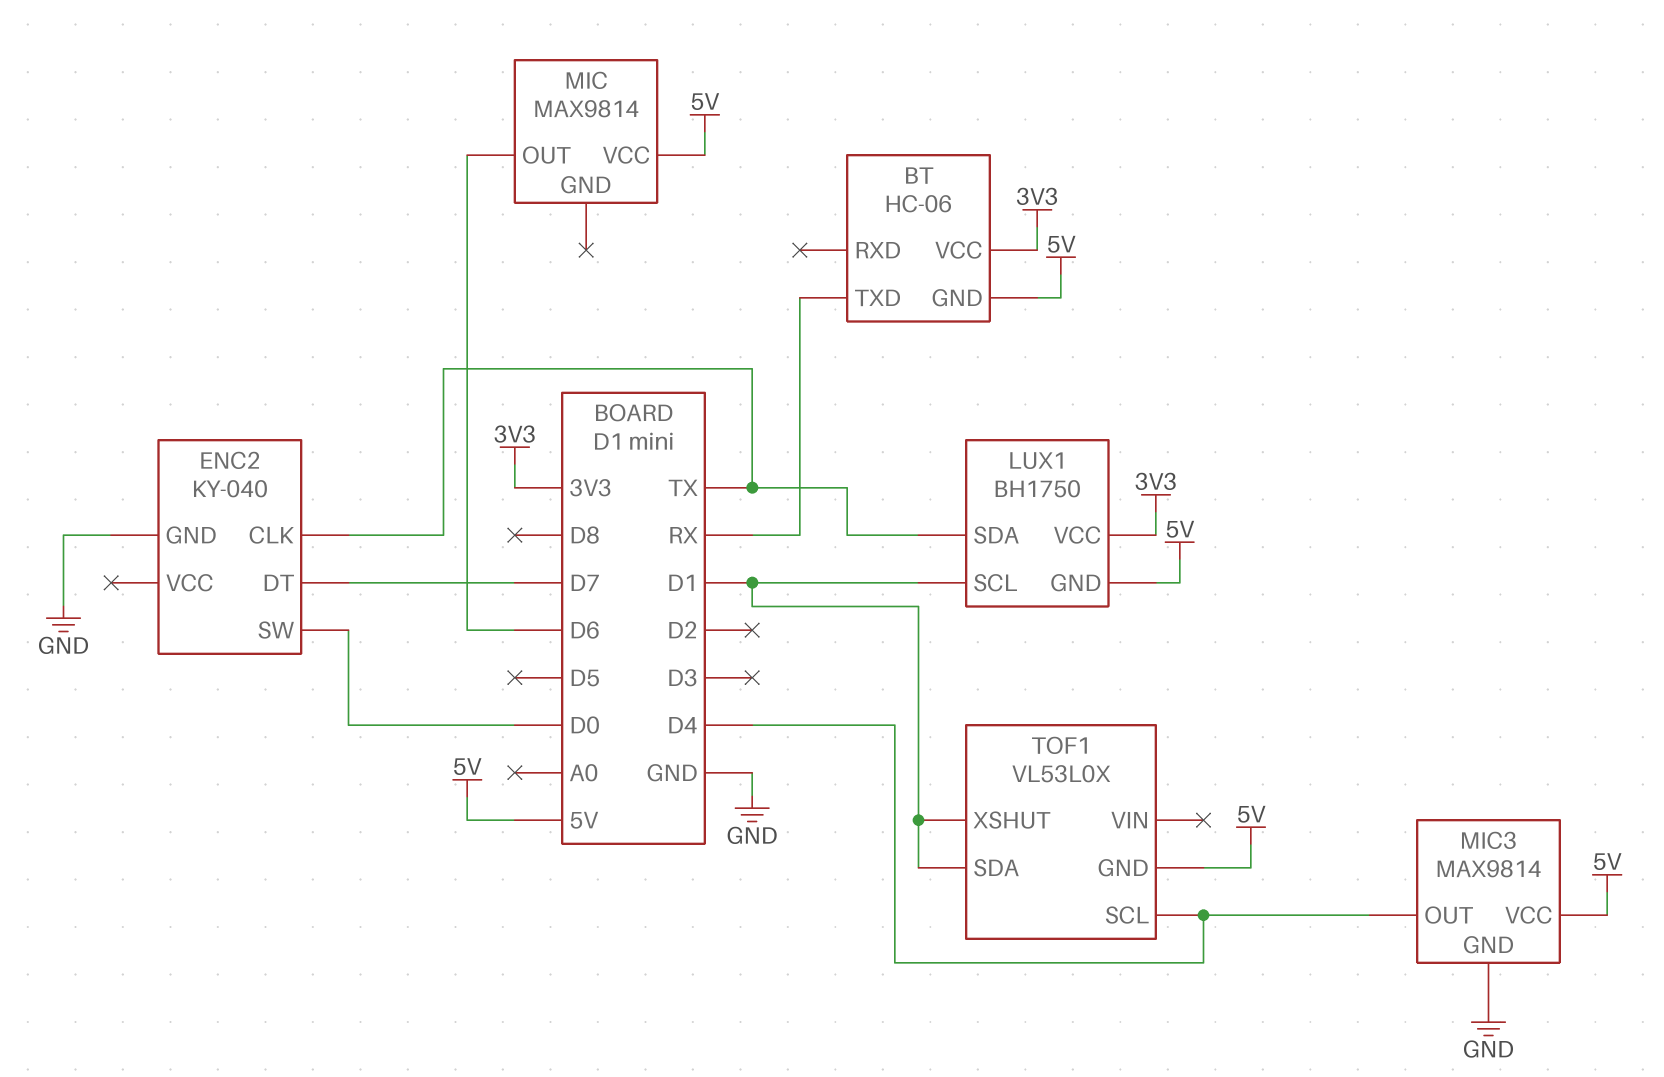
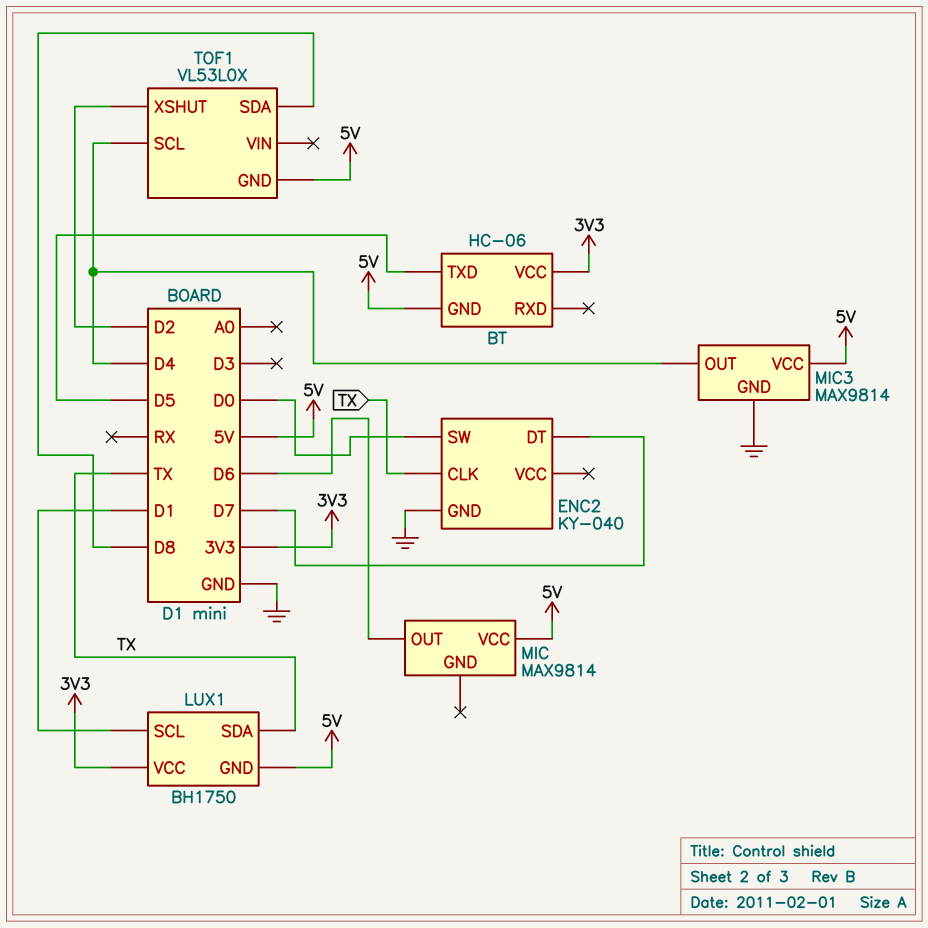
BT pin TXD: RX -> D5
TOF1 pin SDA: D1 -> D8
TOF1 pin XSHUT: D1 -> D2

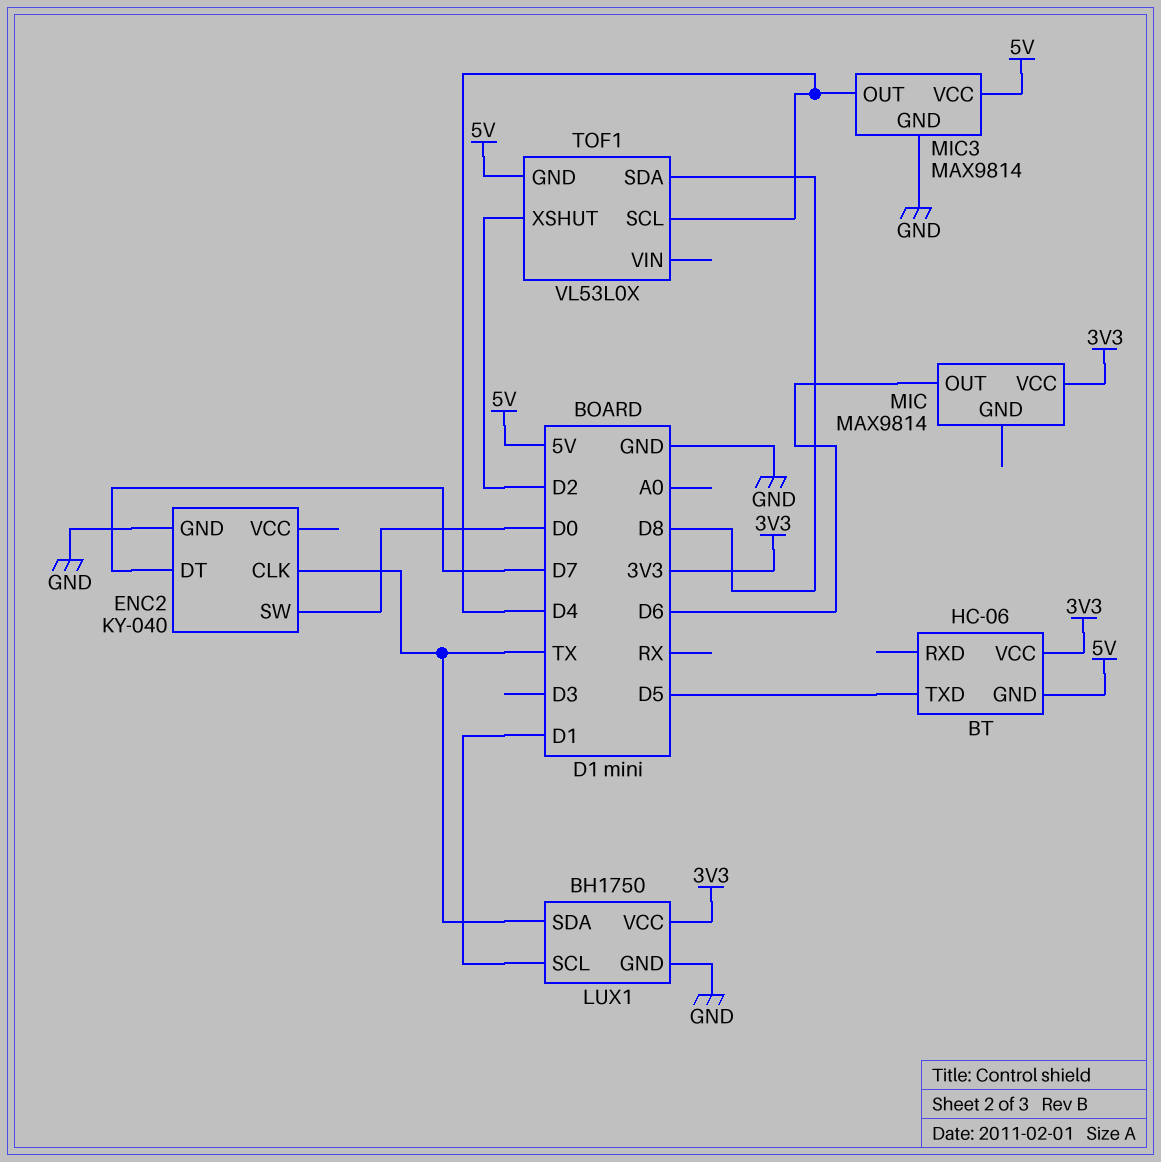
LUX1 pin GND: 5V -> GND
MIC pin VCC: 5V -> 3V3

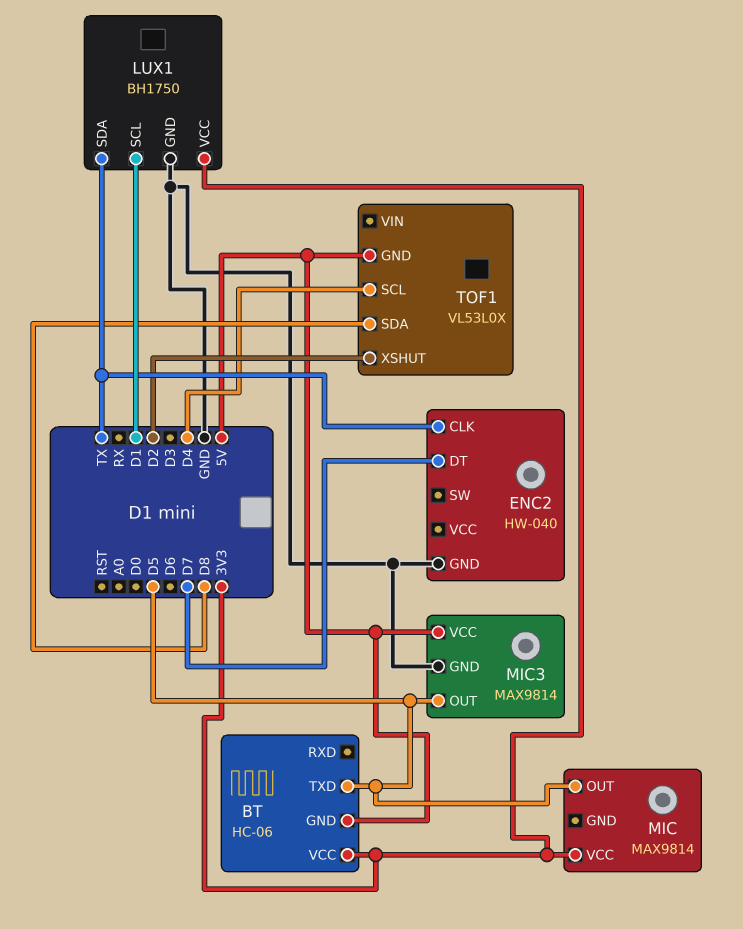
ENC2: KY-040 -> HW-040
ENC2 pin SW: D0 -> none
MIC pin OUT: D6 -> D5
MIC3 pin OUT: D4 -> D5

